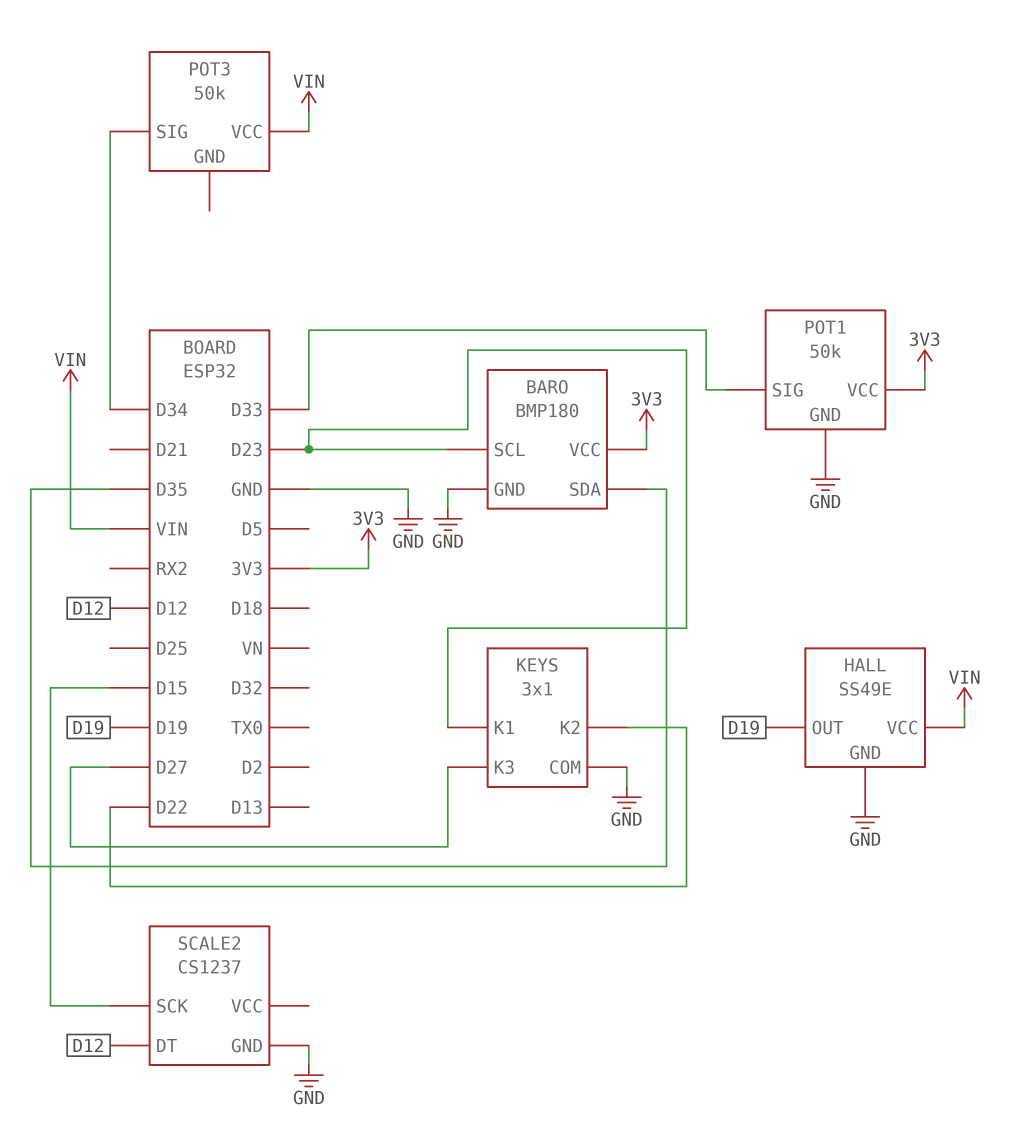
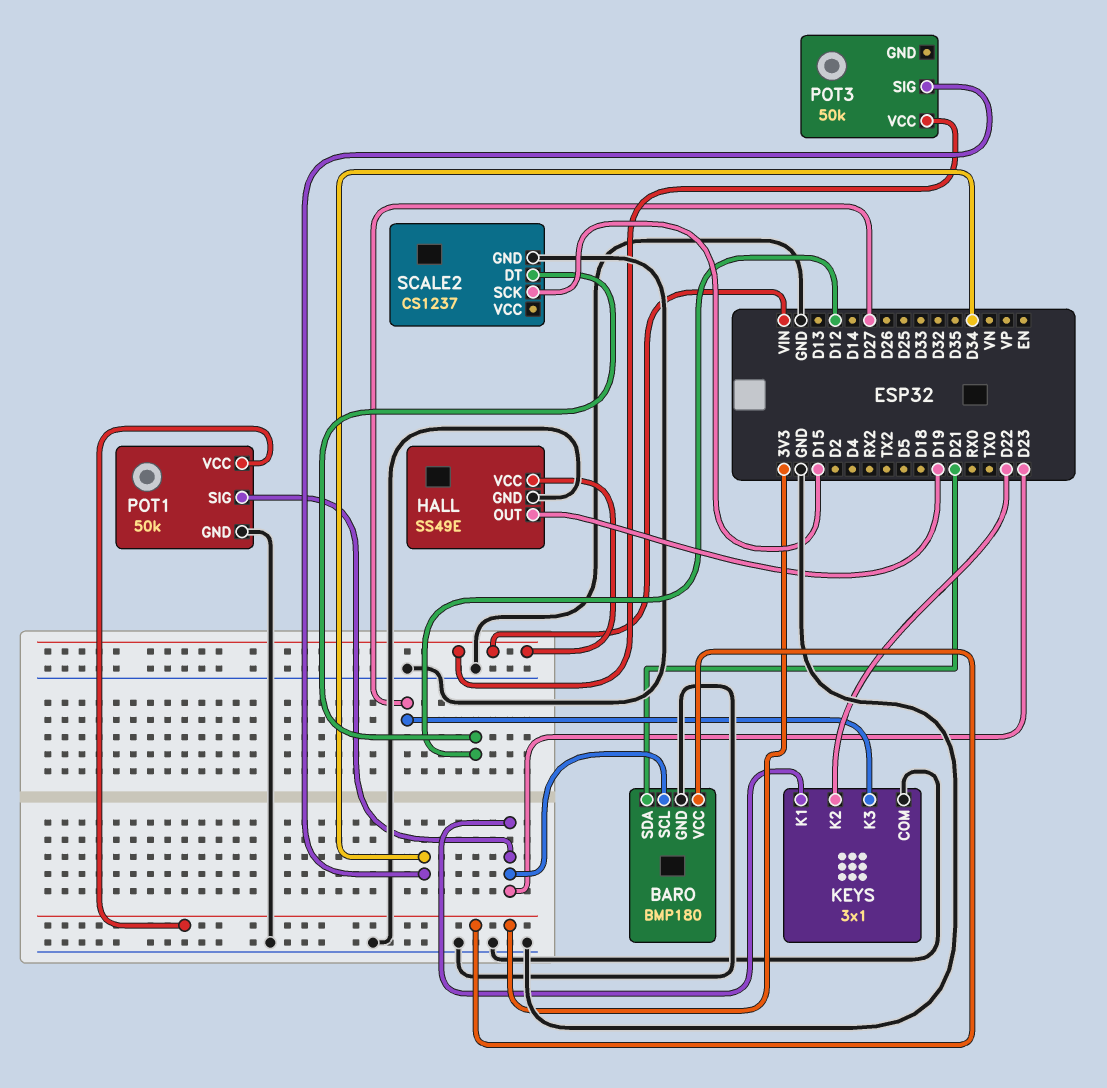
BARO pin SDA: D35 -> D21
POT1 pin SIG: D33 -> D23

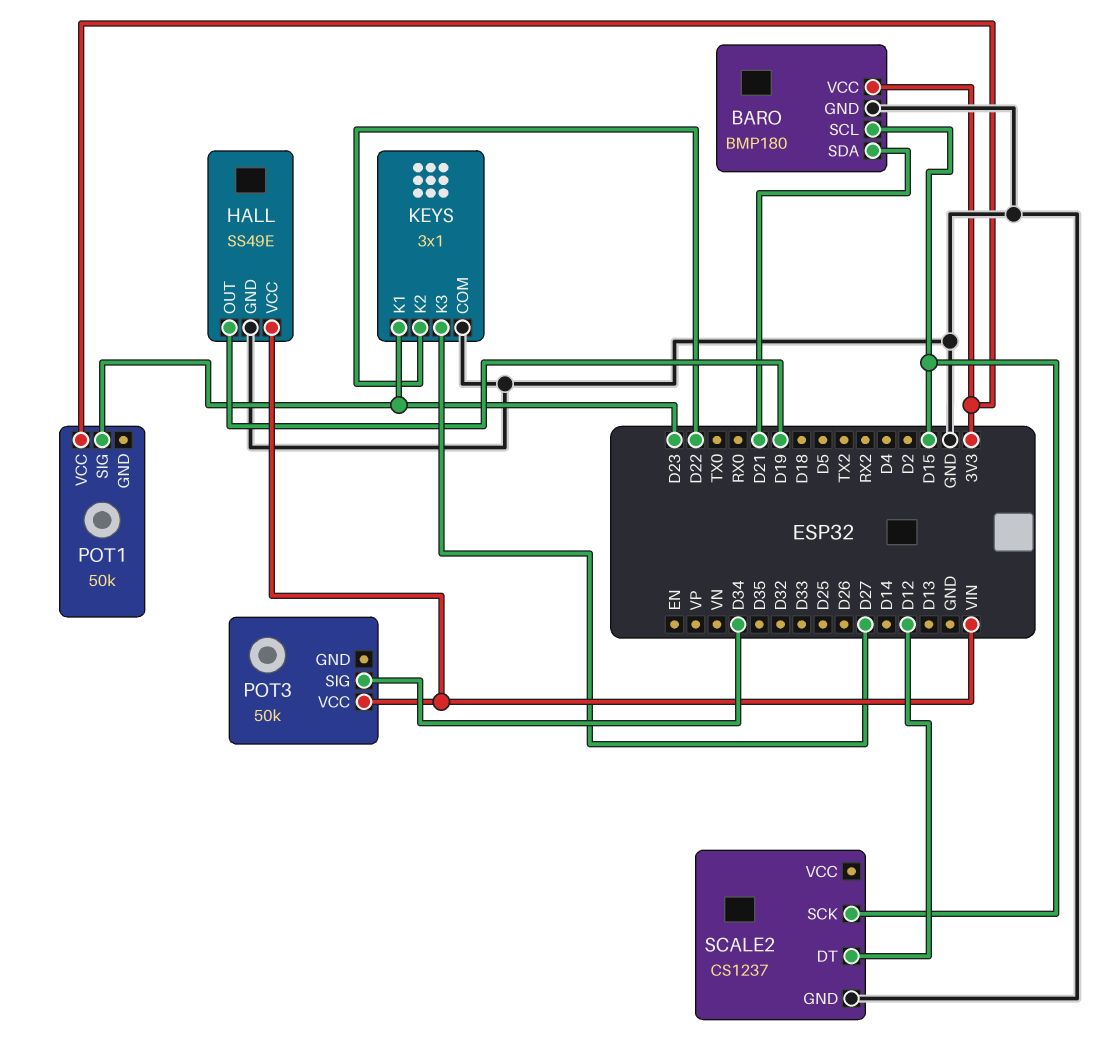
BARO pin SCL: D23 -> D15
POT1 pin GND: GND -> none

